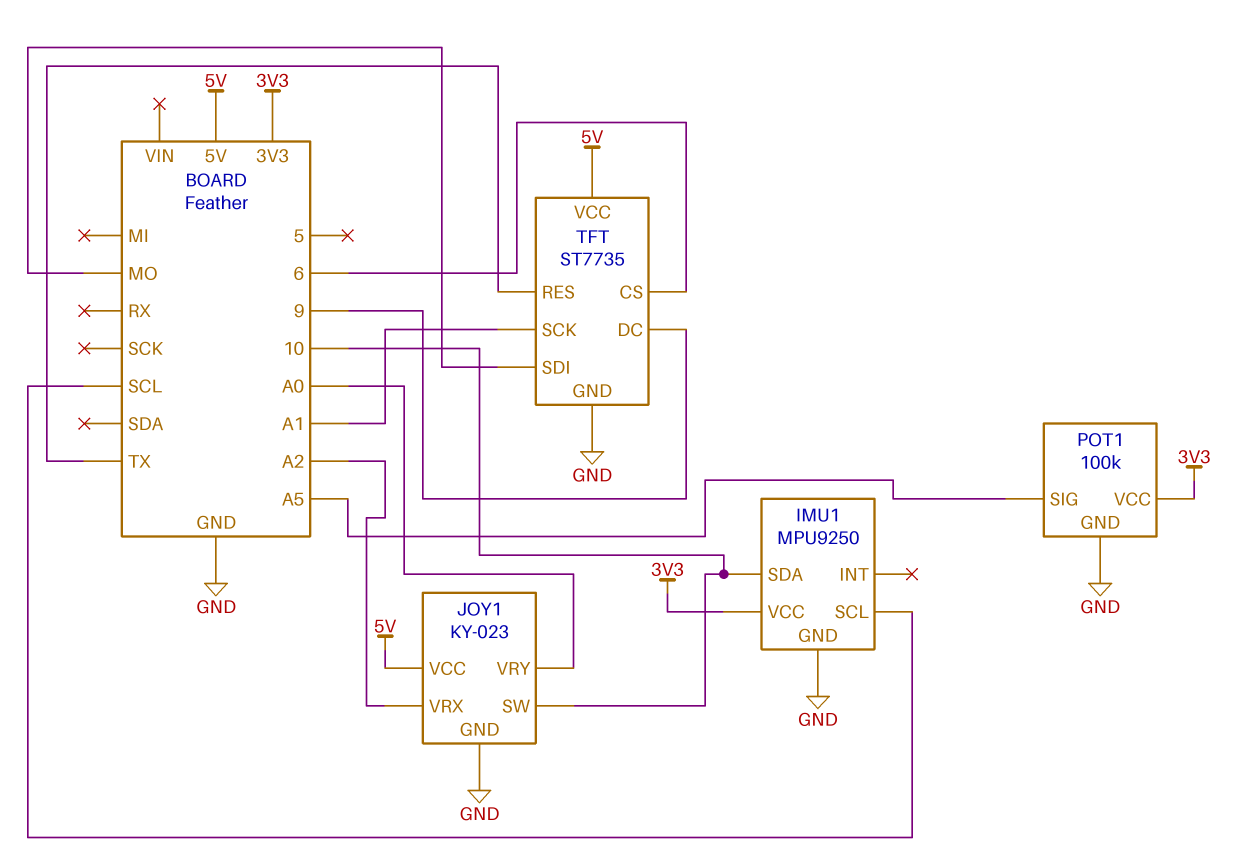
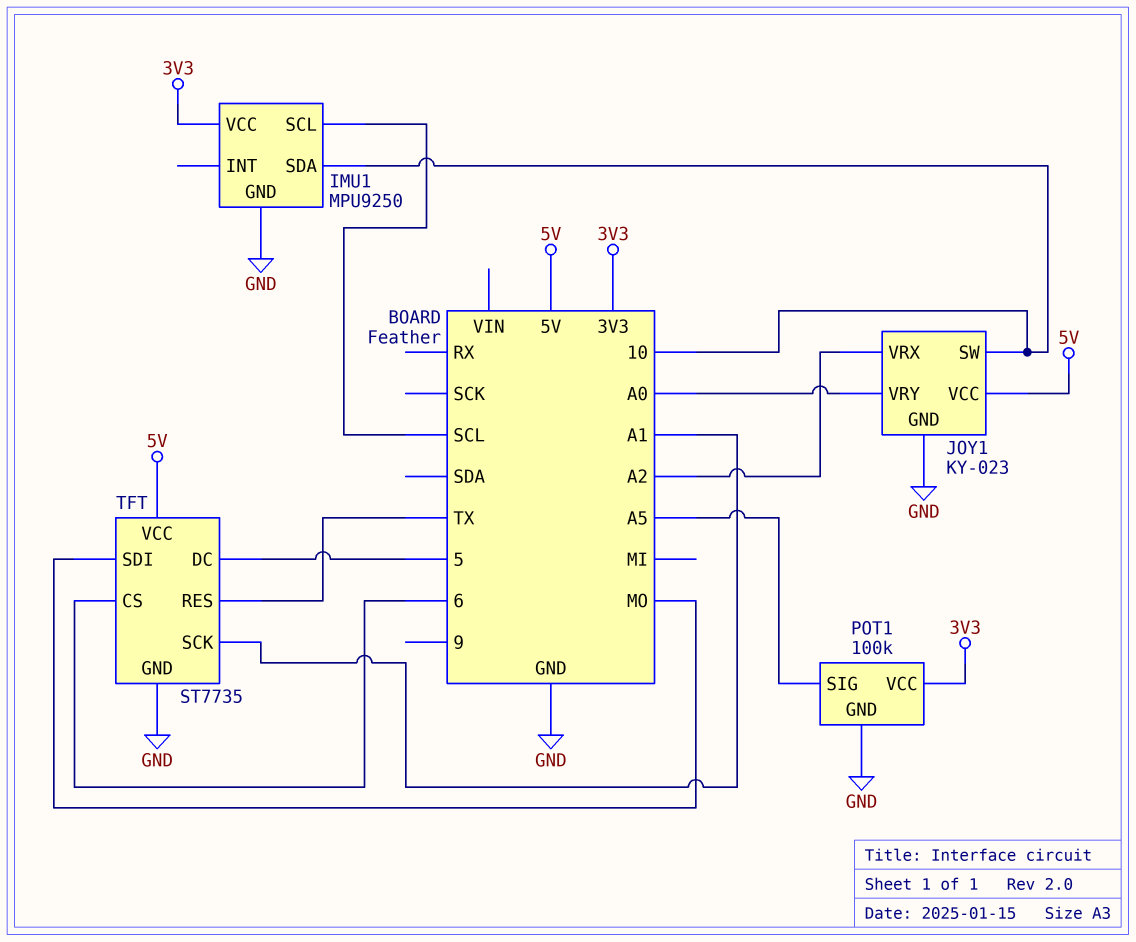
TFT pin DC: 9 -> 5

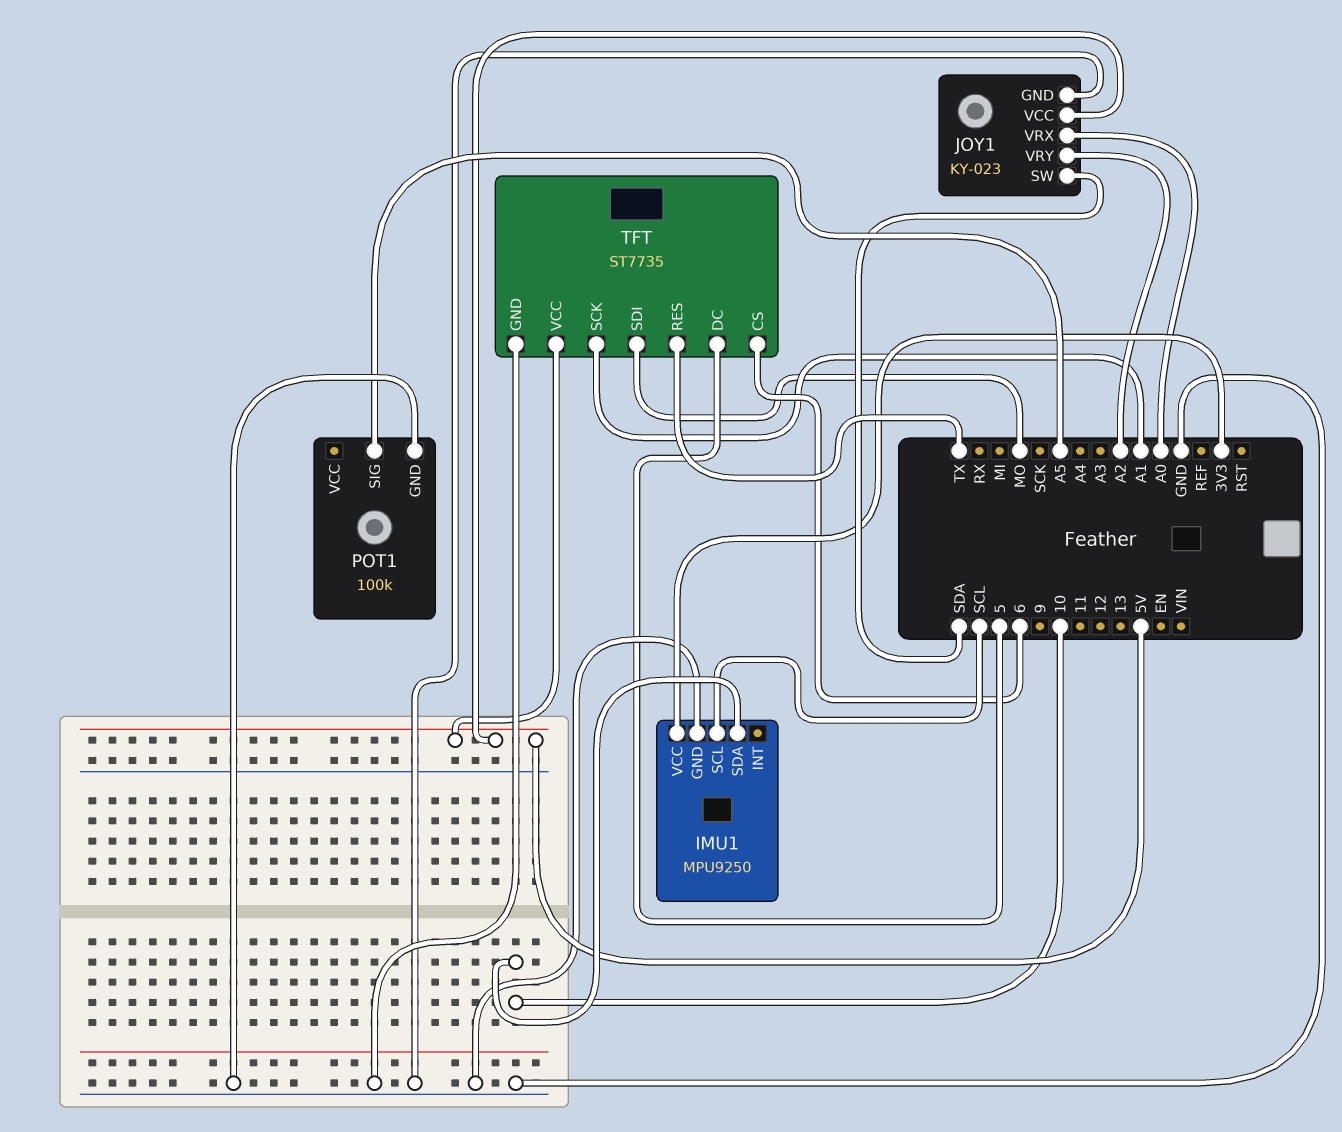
JOY1 pin SW: 10 -> SDA
JOY1 pin VRX: A2 -> A0
JOY1 pin VRY: A0 -> A2
POT1 pin VCC: 3V3 -> none

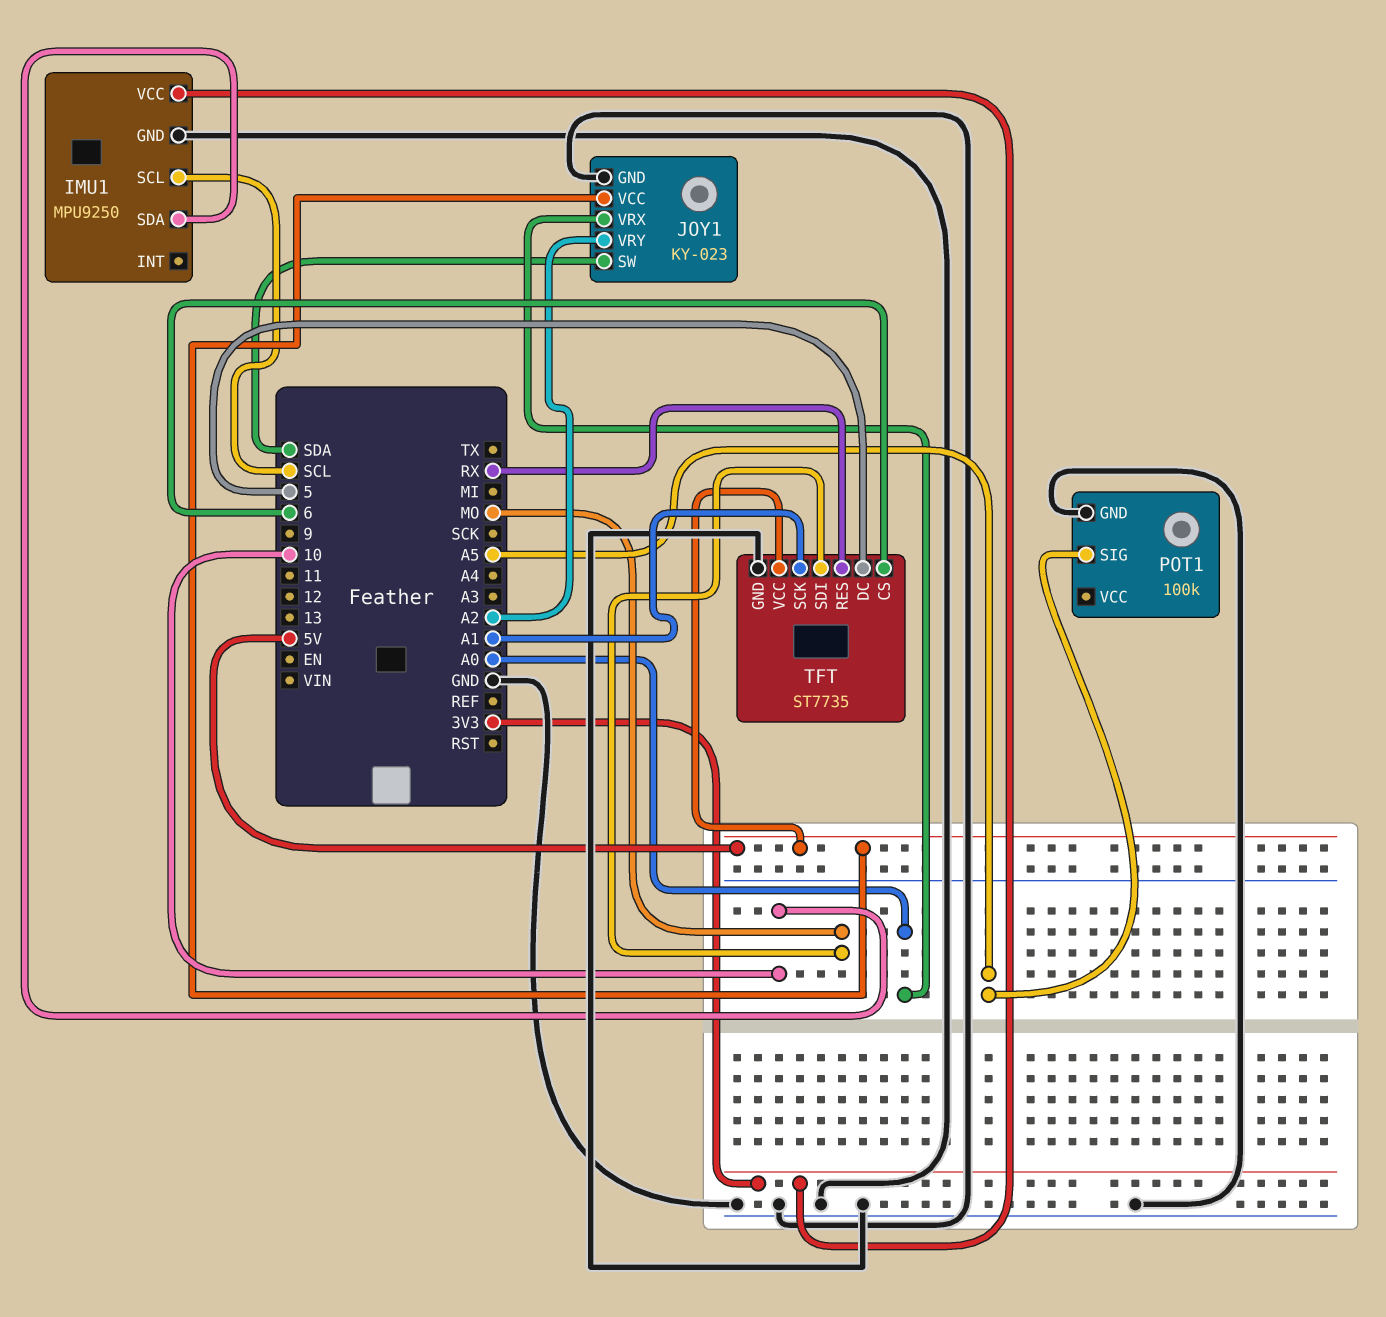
TFT pin RES: TX -> RX

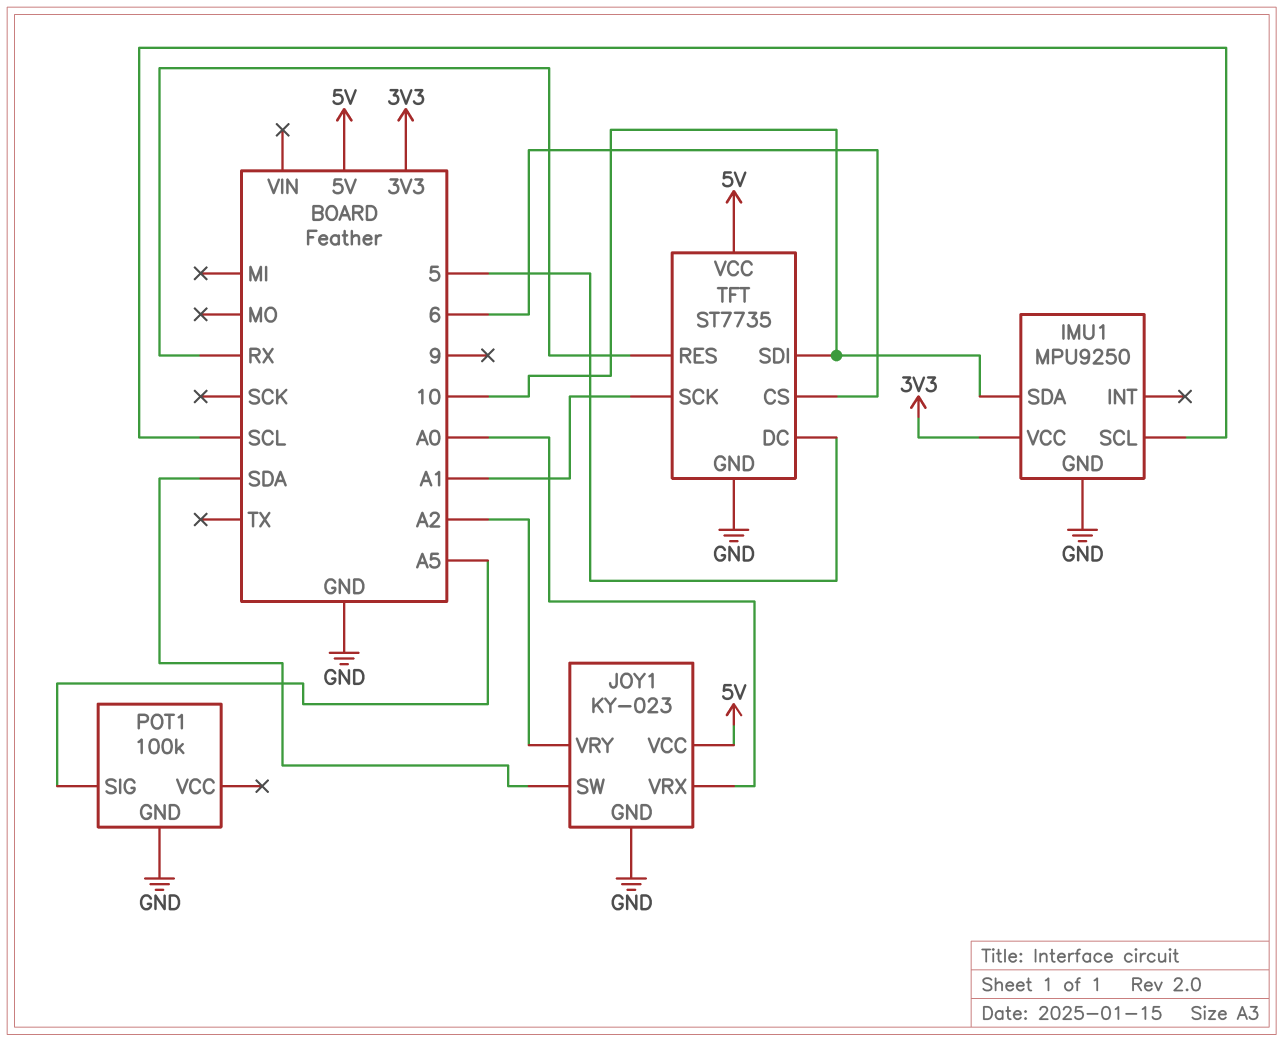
TFT pin SDI: MO -> 10

